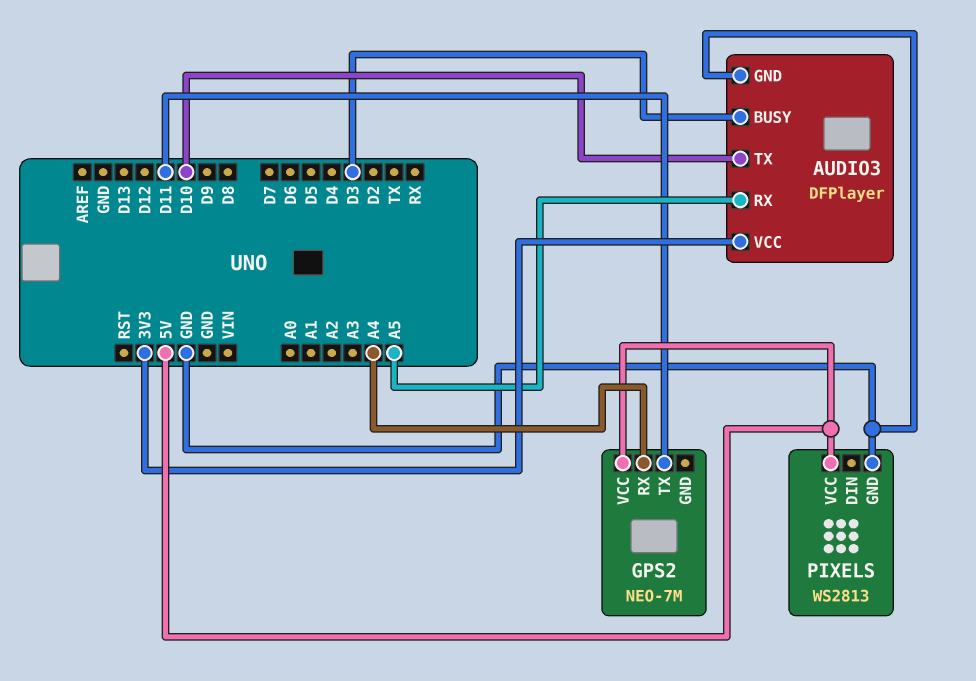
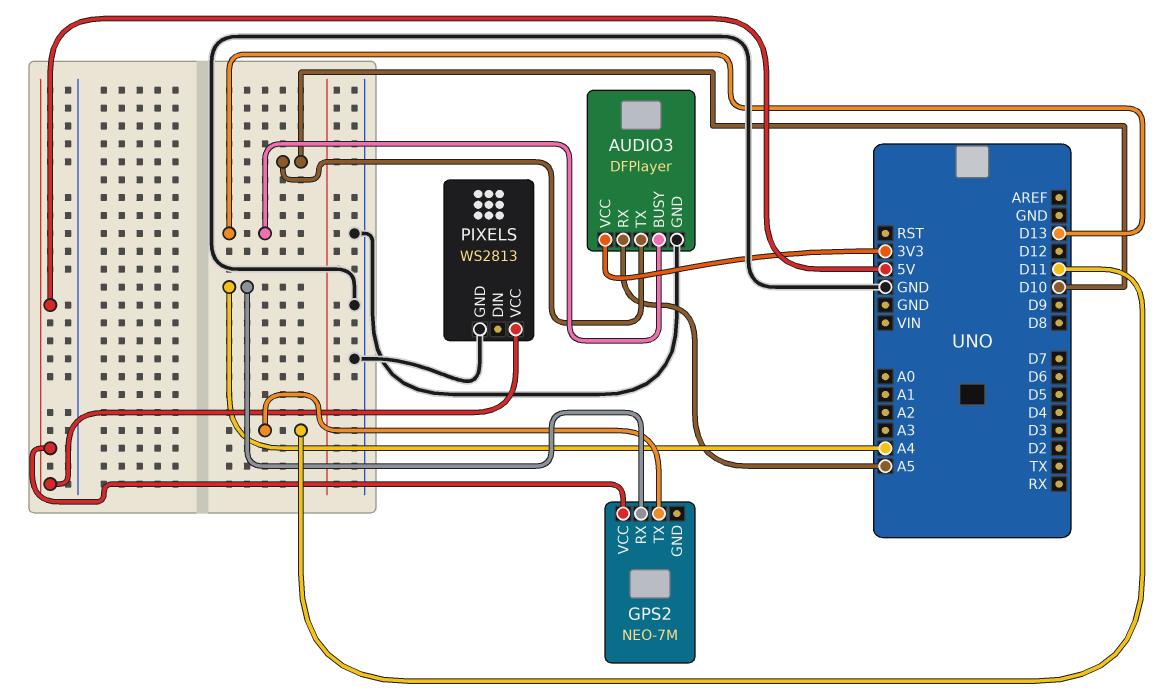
AUDIO3 pin BUSY: D3 -> D13

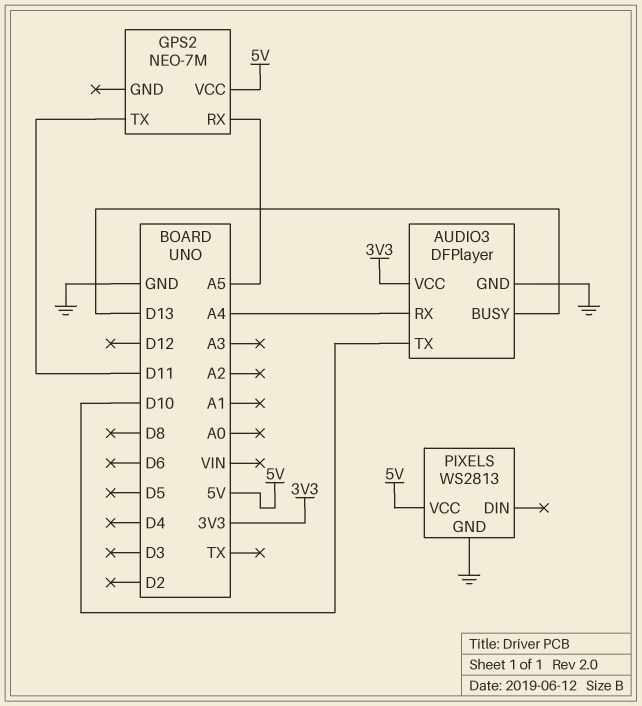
AUDIO3 pin RX: A5 -> A4
GPS2 pin RX: A4 -> A5

